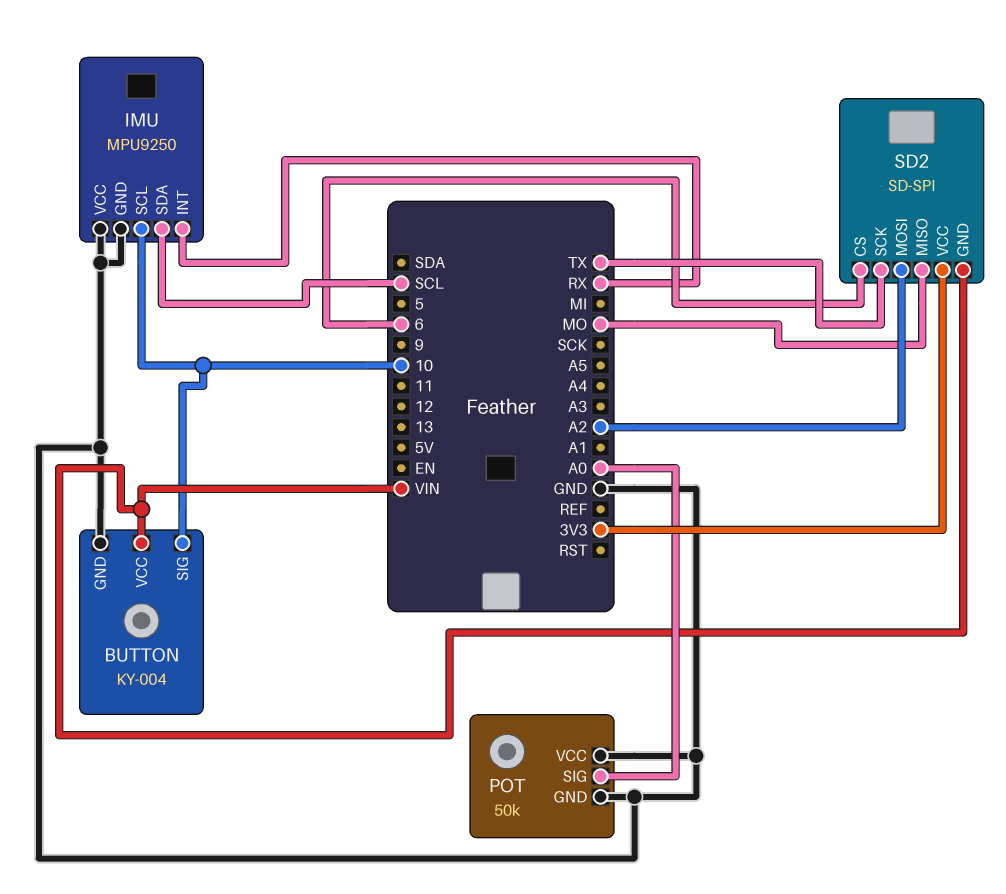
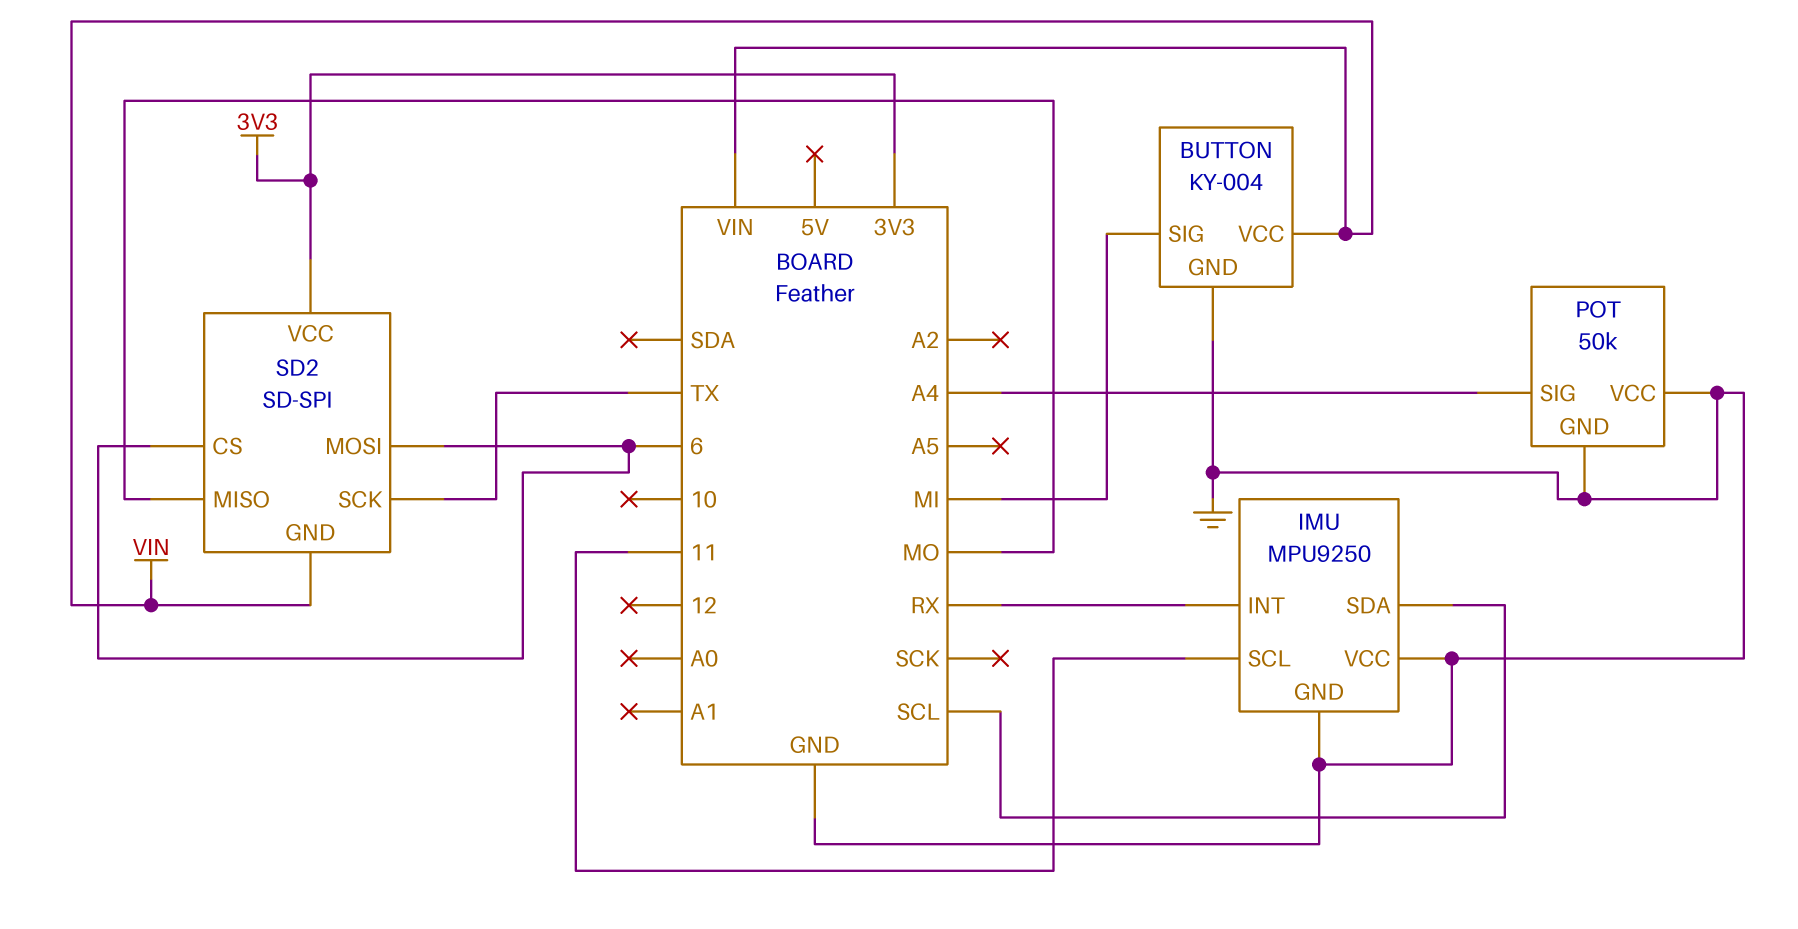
BUTTON pin SIG: 10 -> MI
IMU pin SCL: 10 -> 11
POT pin SIG: A0 -> A4
SD2 pin MOSI: A2 -> 6

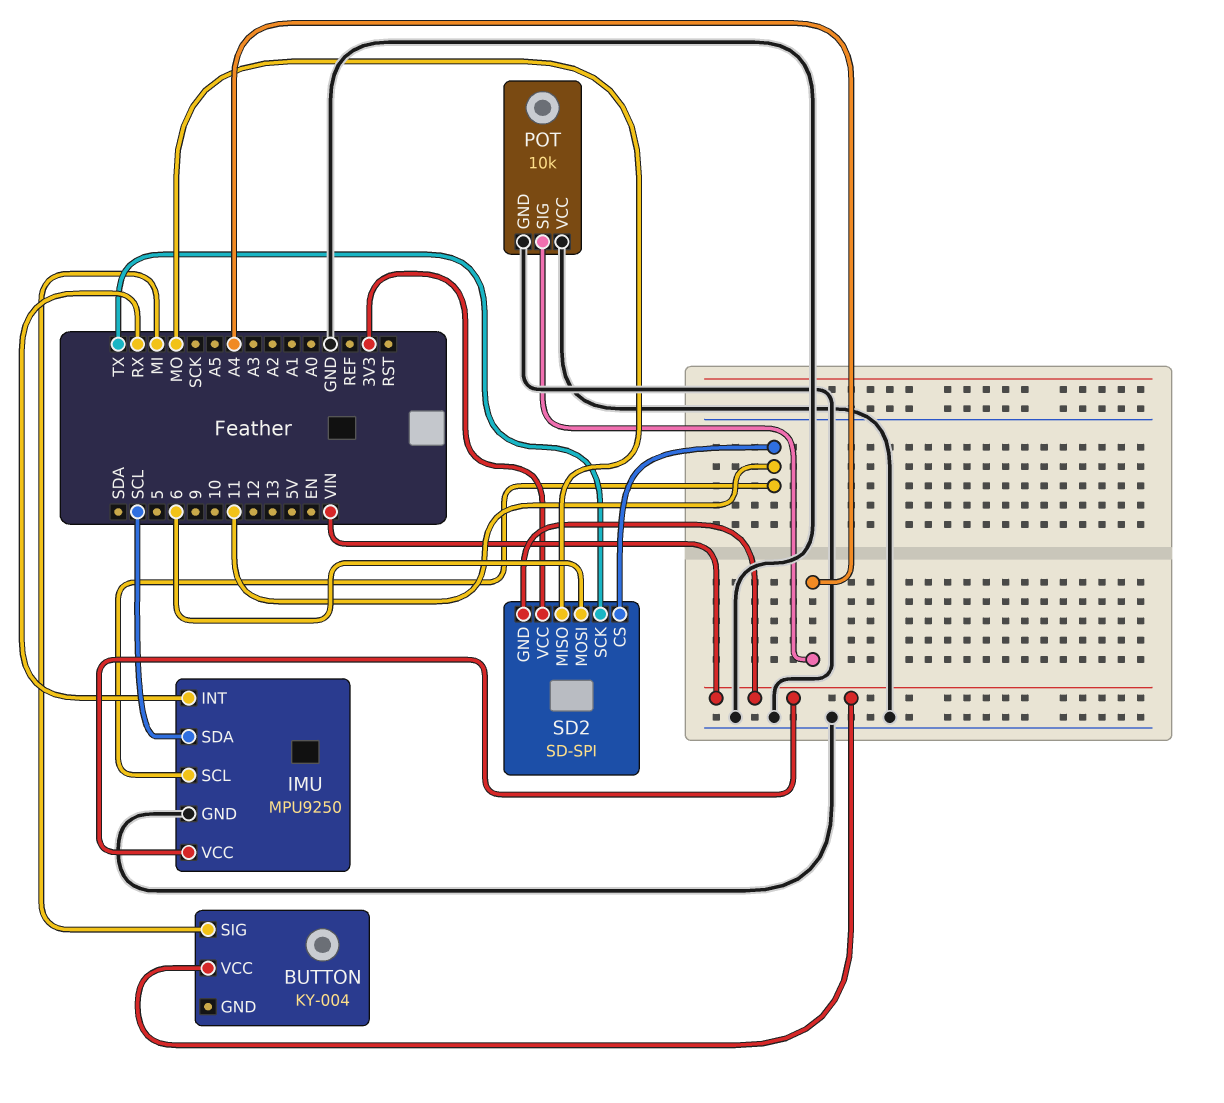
BUTTON pin GND: GND -> none
IMU pin VCC: GND -> VIN
POT: 50k -> 10k
SD2 pin CS: 6 -> 11

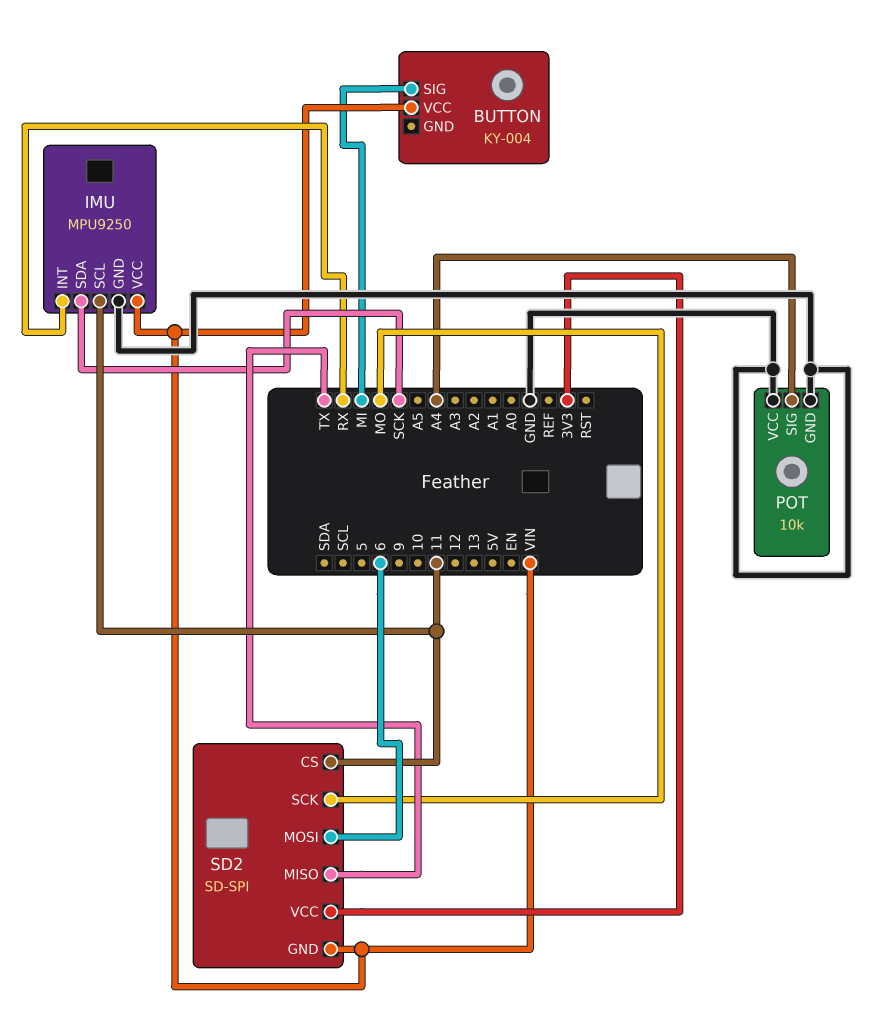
IMU pin SDA: SCL -> SCK
SD2 pin MISO: MO -> TX
SD2 pin SCK: TX -> MO

